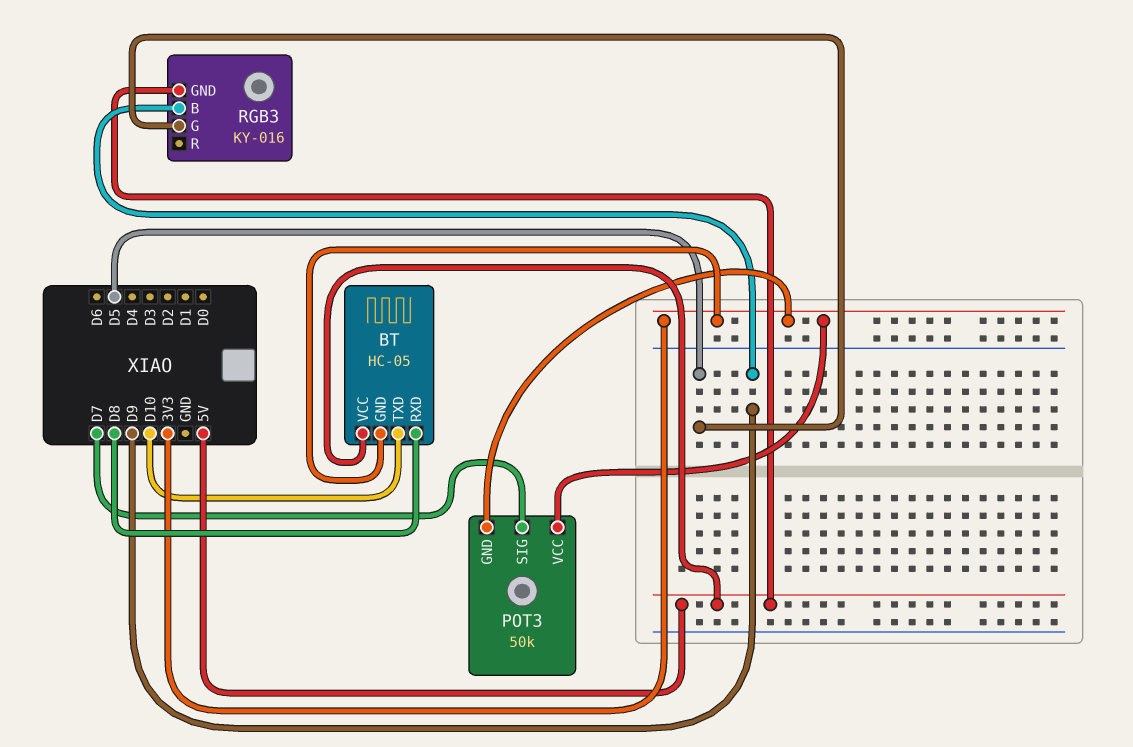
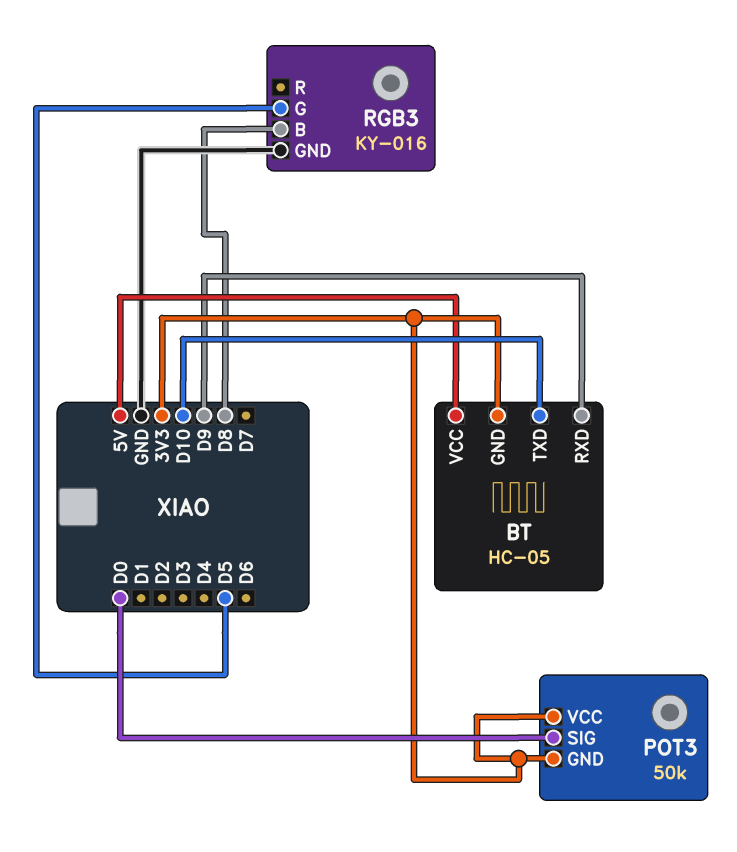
BT pin RXD: D8 -> D9
POT3 pin SIG: D7 -> D0
RGB3 pin B: D9 -> D8
RGB3 pin GND: 5V -> GND

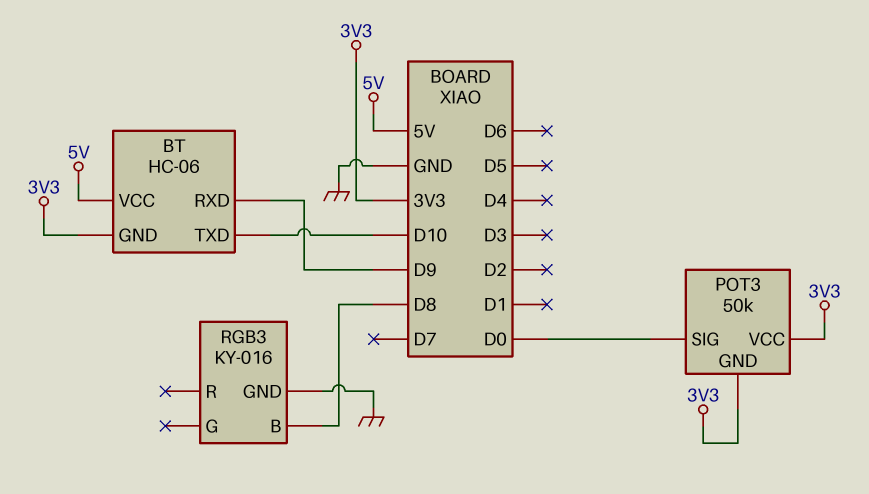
BT: HC-05 -> HC-06
RGB3 pin G: D5 -> none

